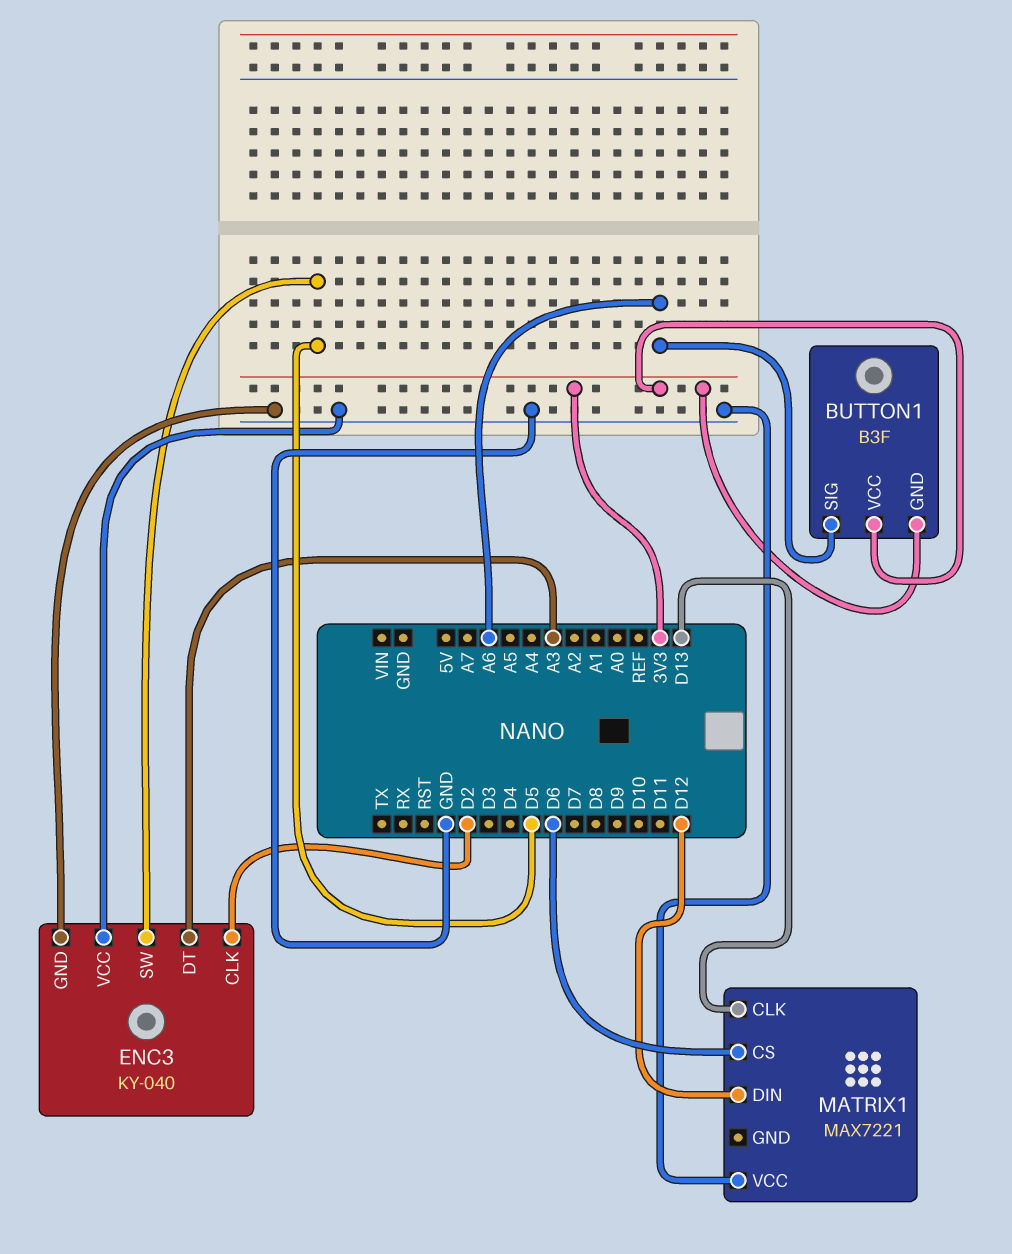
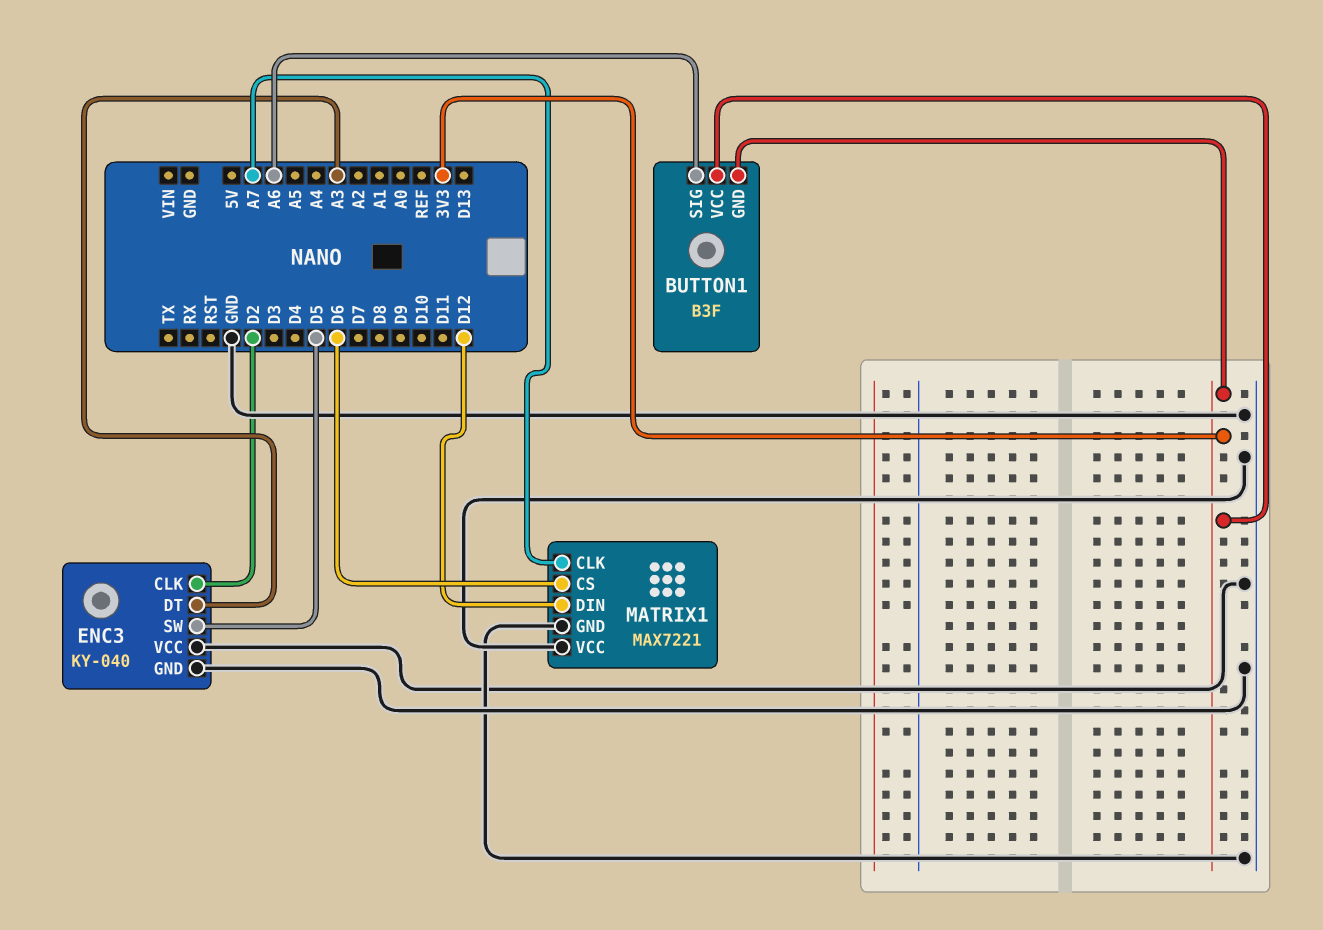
MATRIX1 pin CLK: D13 -> A7
MATRIX1 pin GND: none -> GND

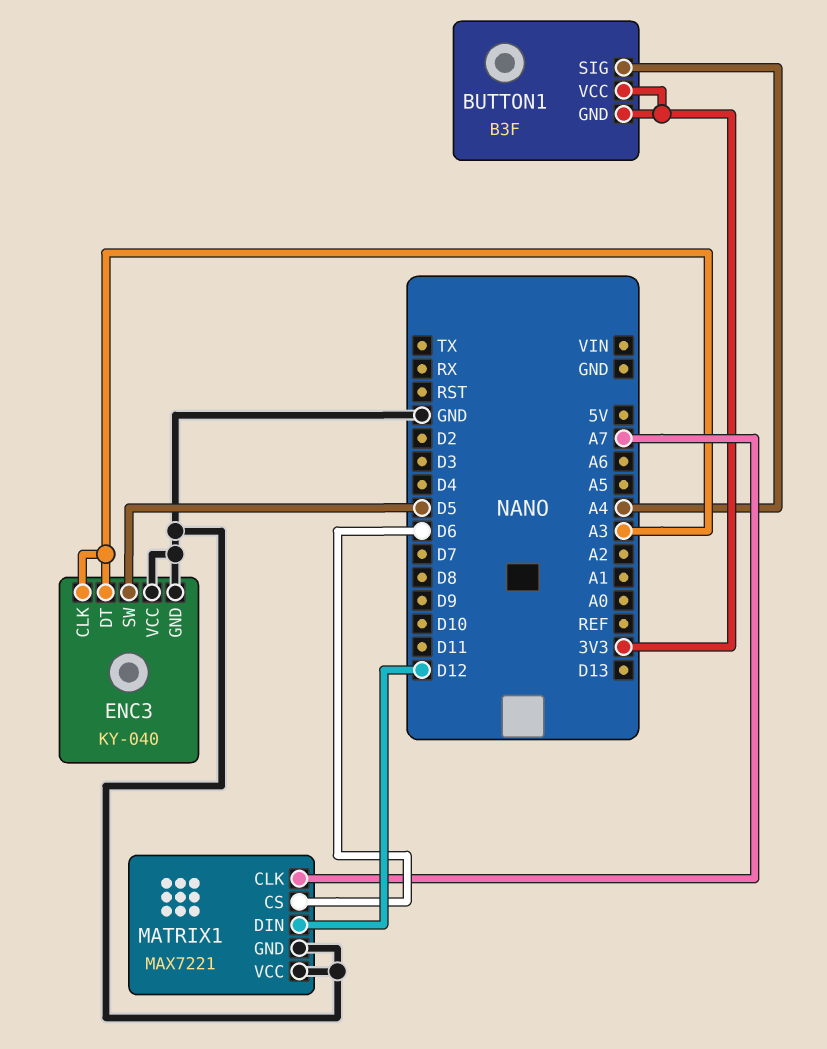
BUTTON1 pin SIG: A6 -> A4
ENC3 pin CLK: D2 -> A3

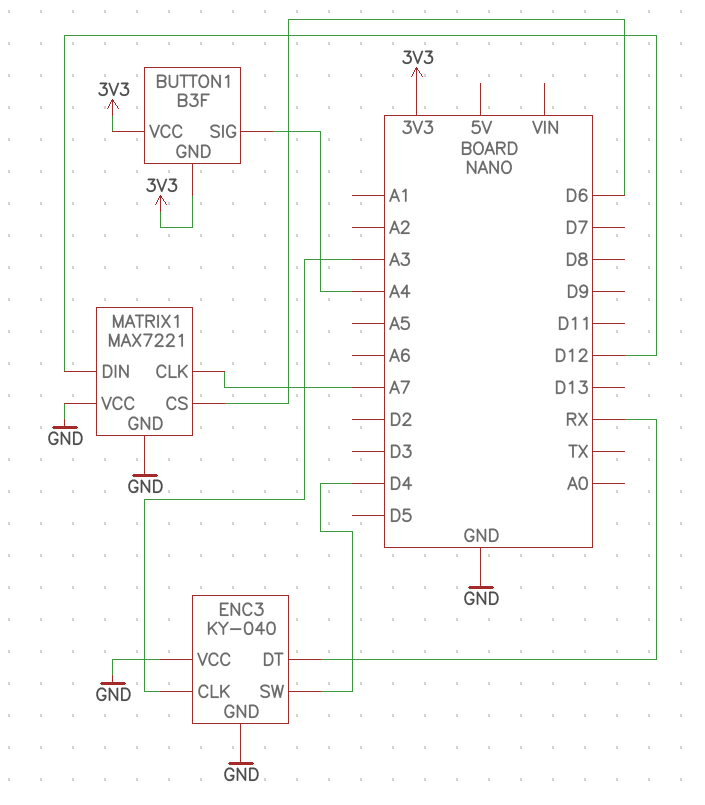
ENC3 pin DT: A3 -> RX
ENC3 pin SW: D5 -> D4

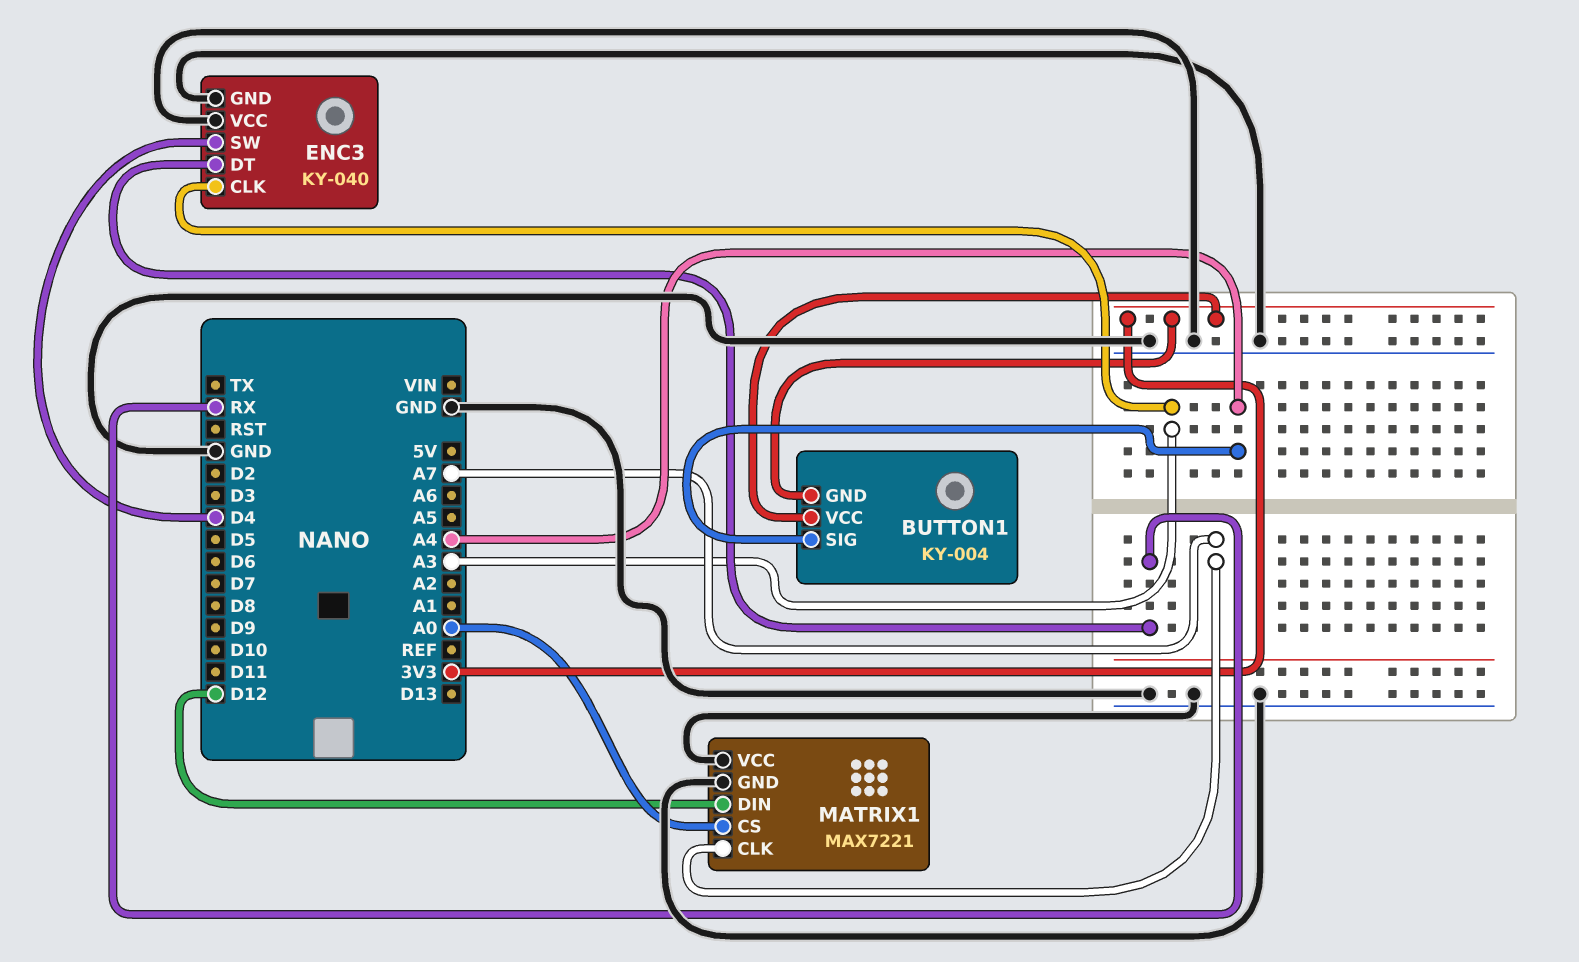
BUTTON1: B3F -> KY-004
MATRIX1 pin CS: D6 -> A0

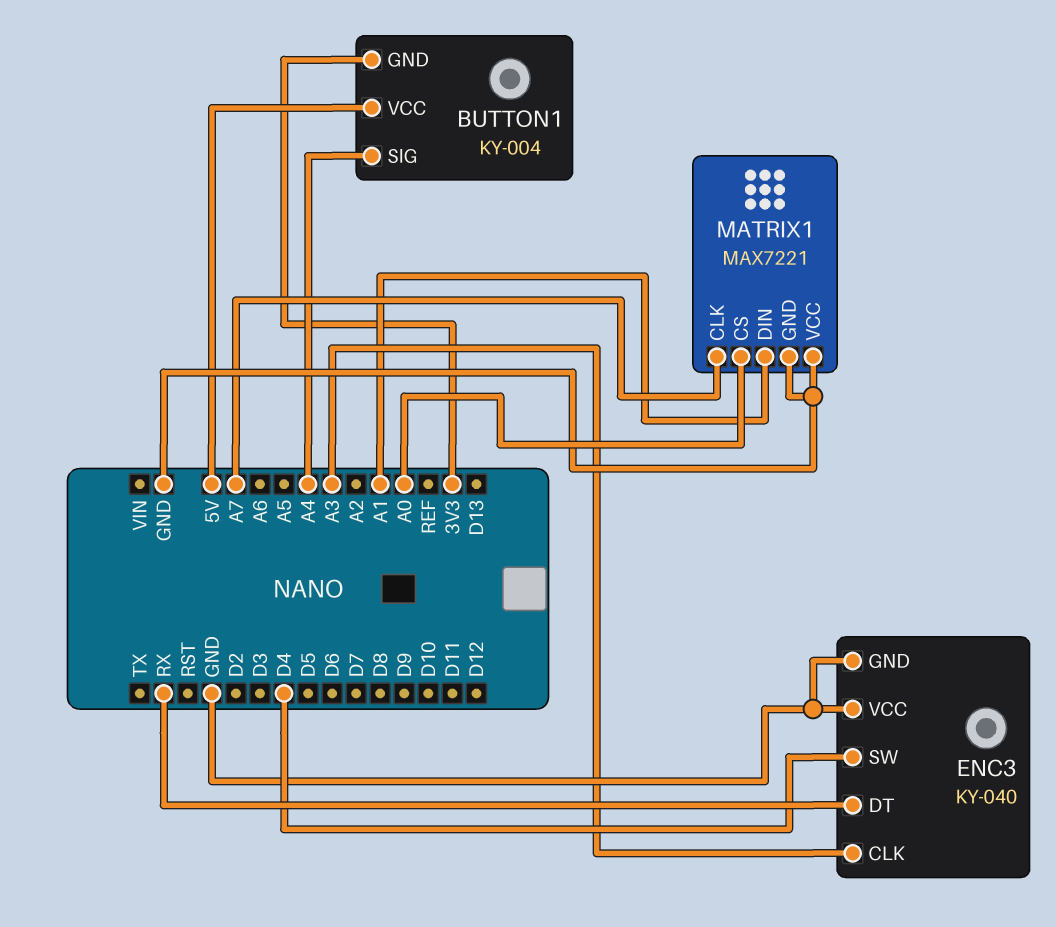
BUTTON1 pin VCC: 3V3 -> 5V
MATRIX1 pin DIN: D12 -> A1

